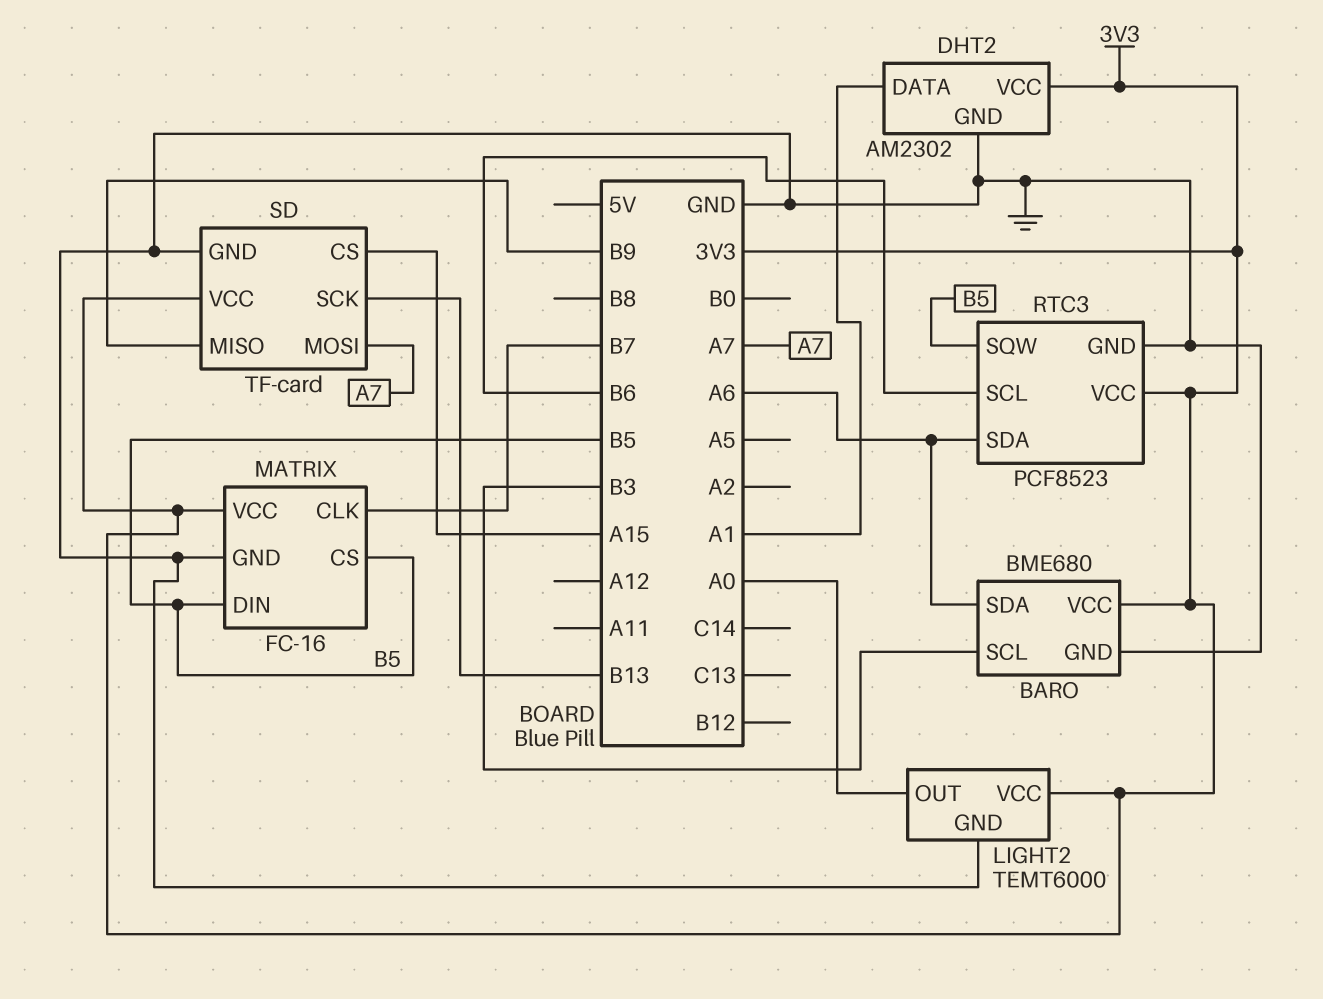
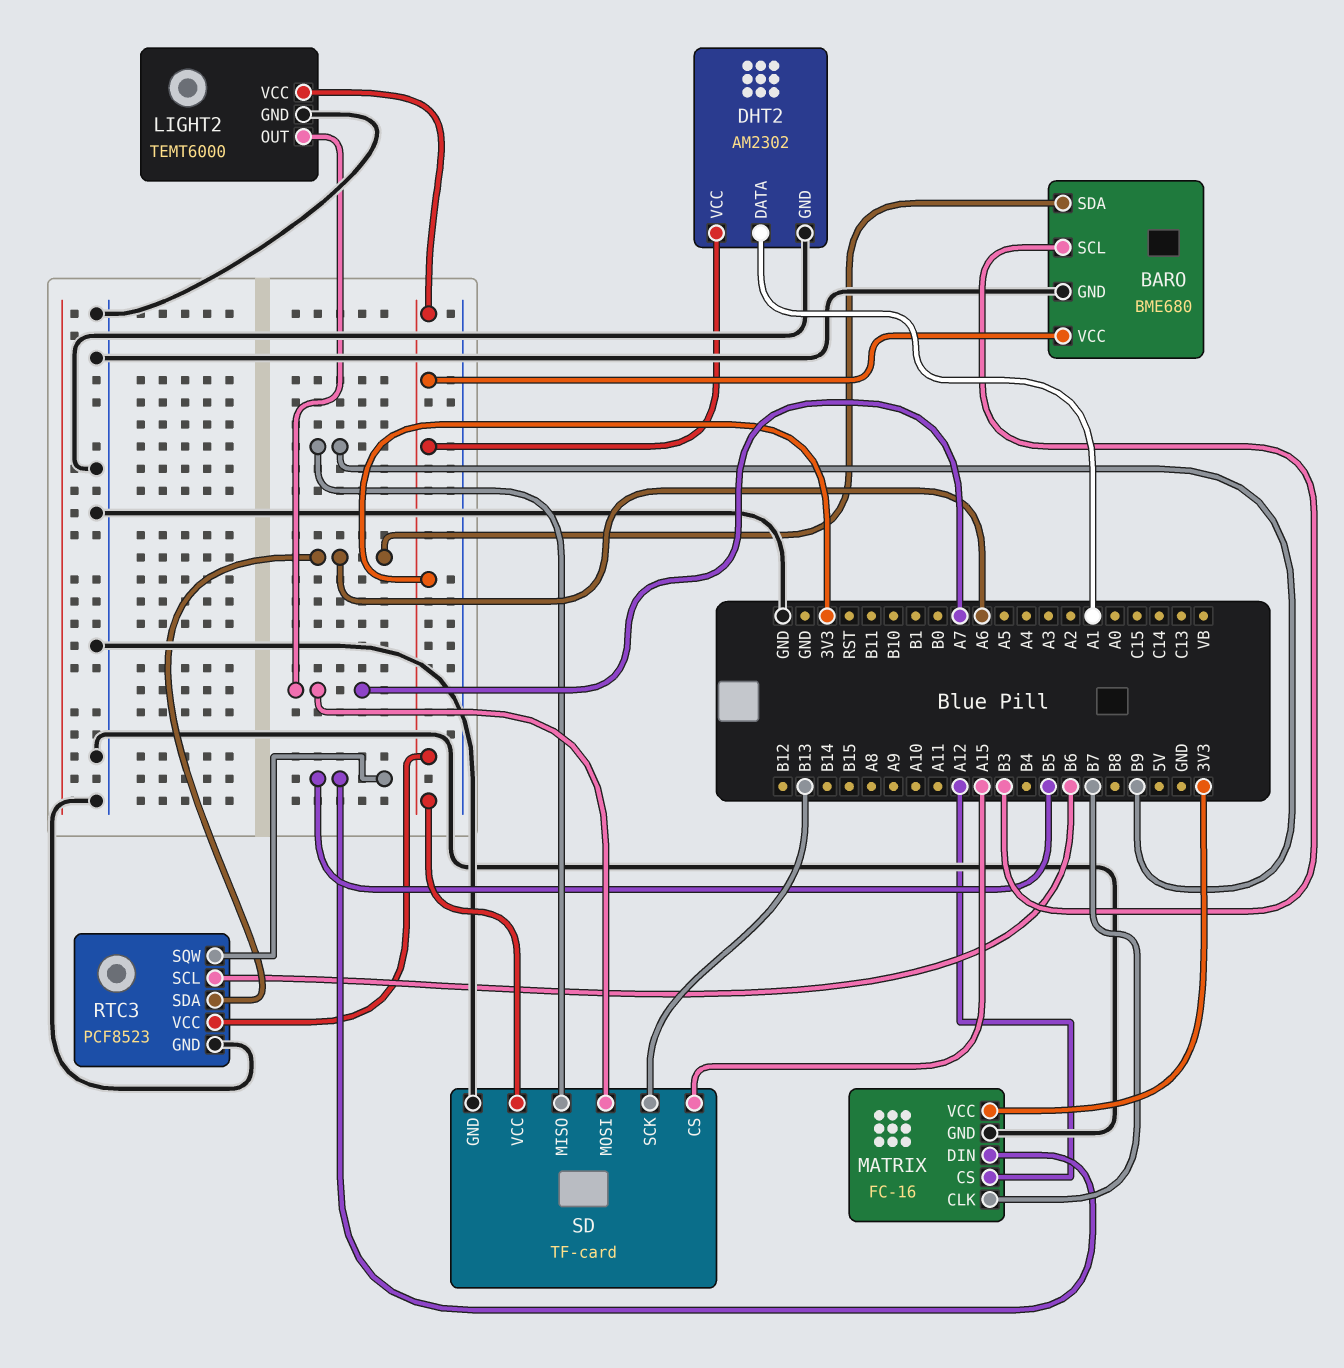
LIGHT2 pin OUT: A0 -> A7
MATRIX pin CS: B5 -> A12

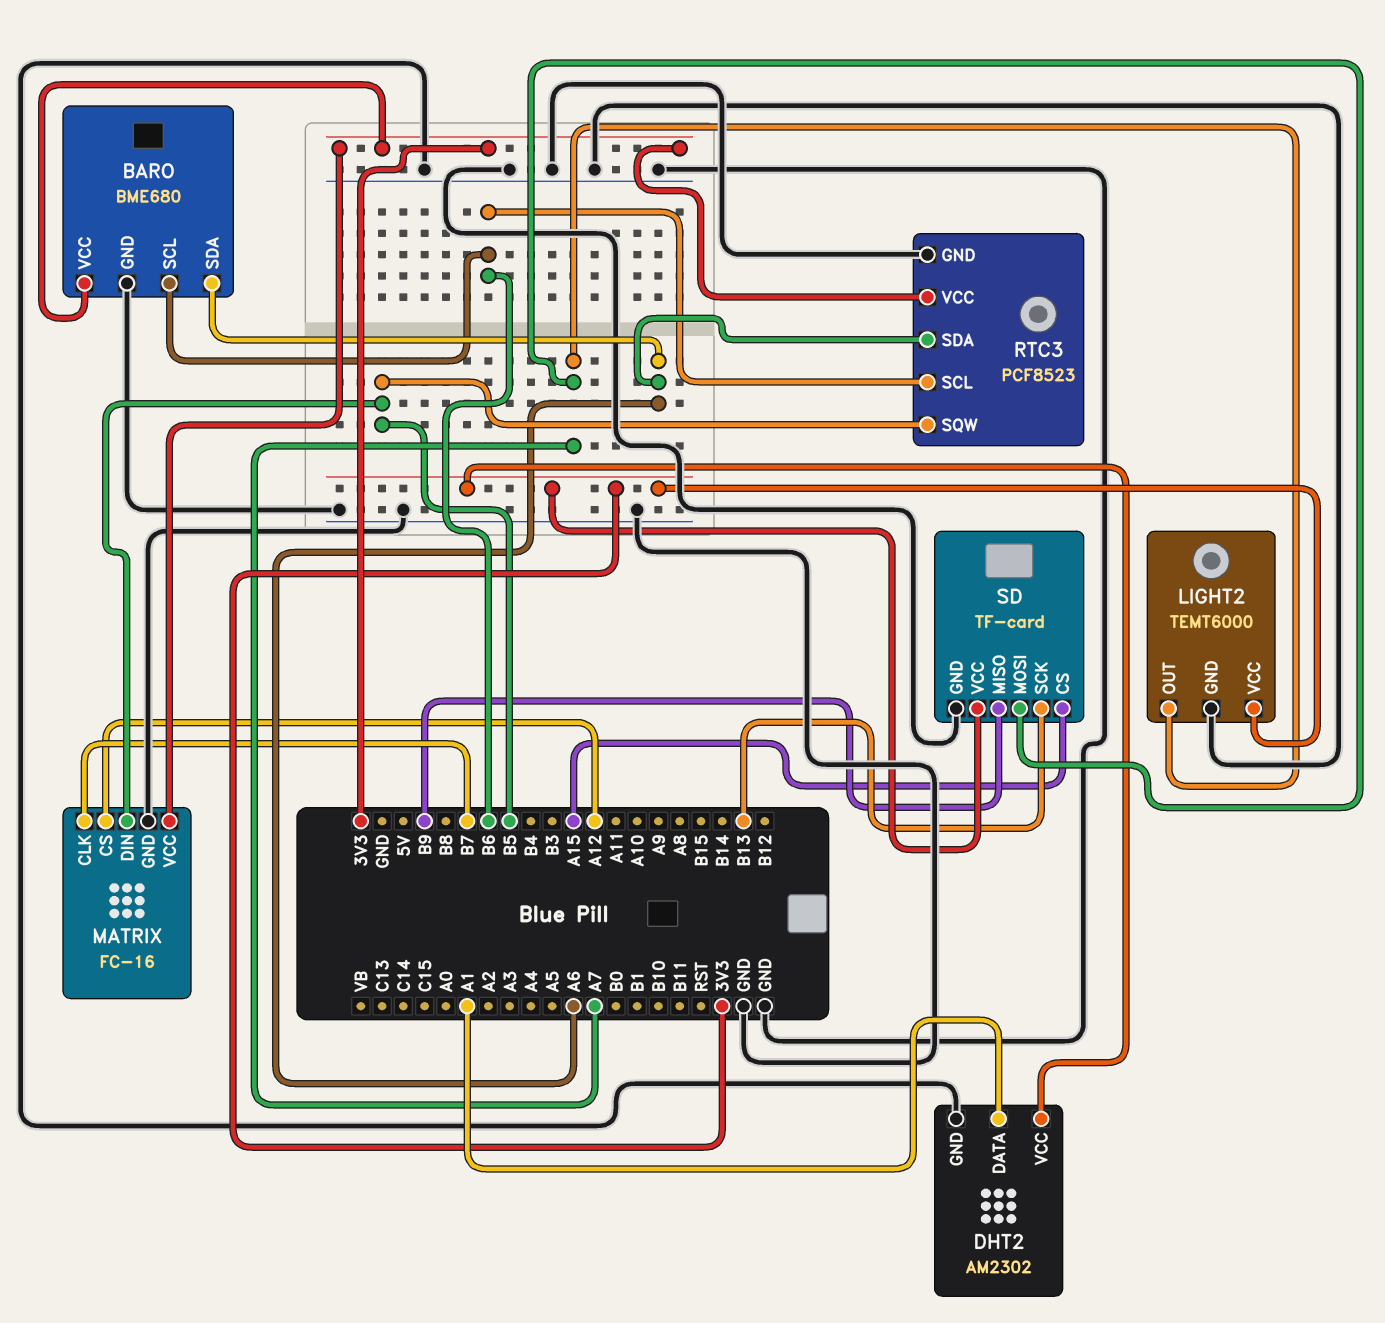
BARO pin SCL: B3 -> B6

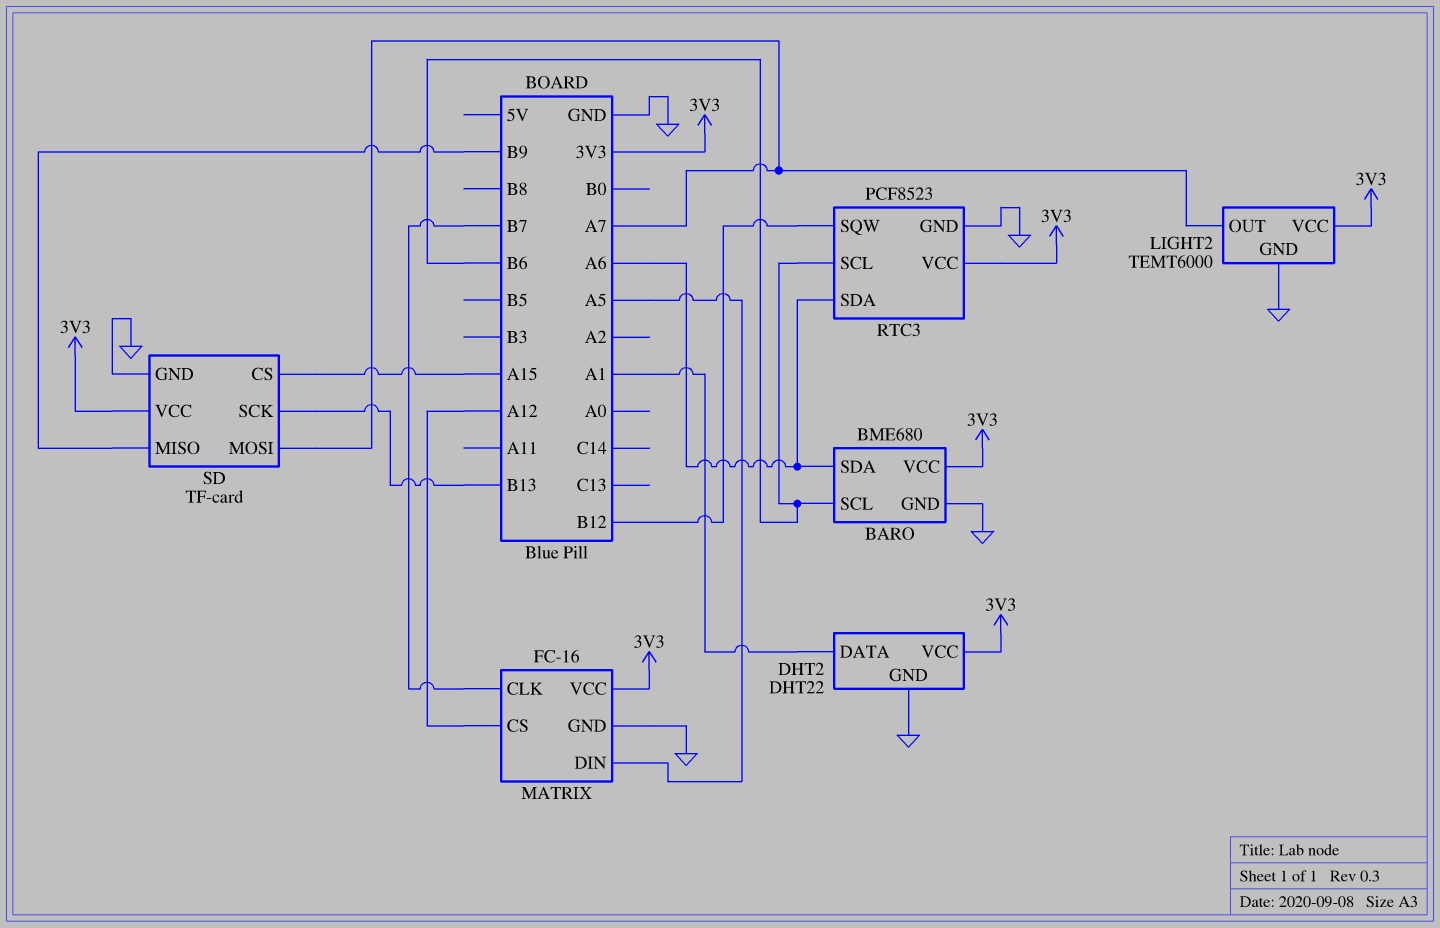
DHT2: AM2302 -> DHT22
MATRIX pin DIN: B5 -> A5
RTC3 pin SQW: B5 -> B12

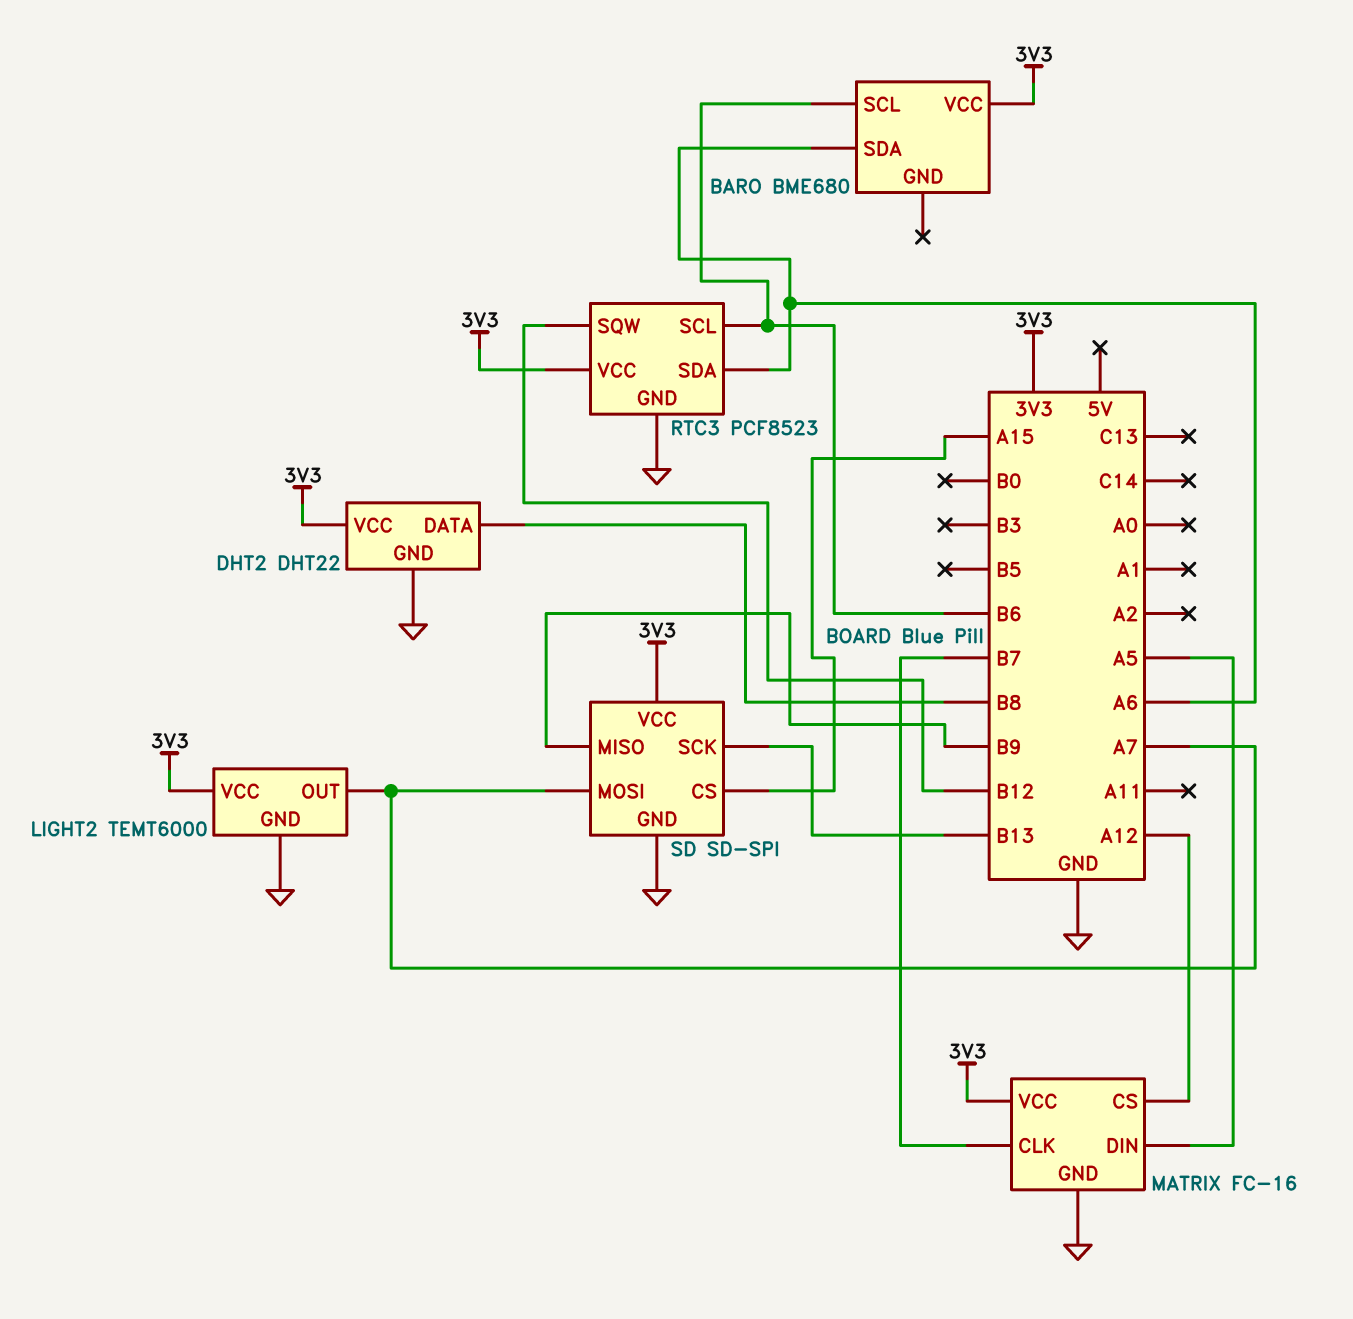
BARO pin GND: GND -> none
DHT2 pin DATA: A1 -> B8
SD: TF-card -> SD-SPI

